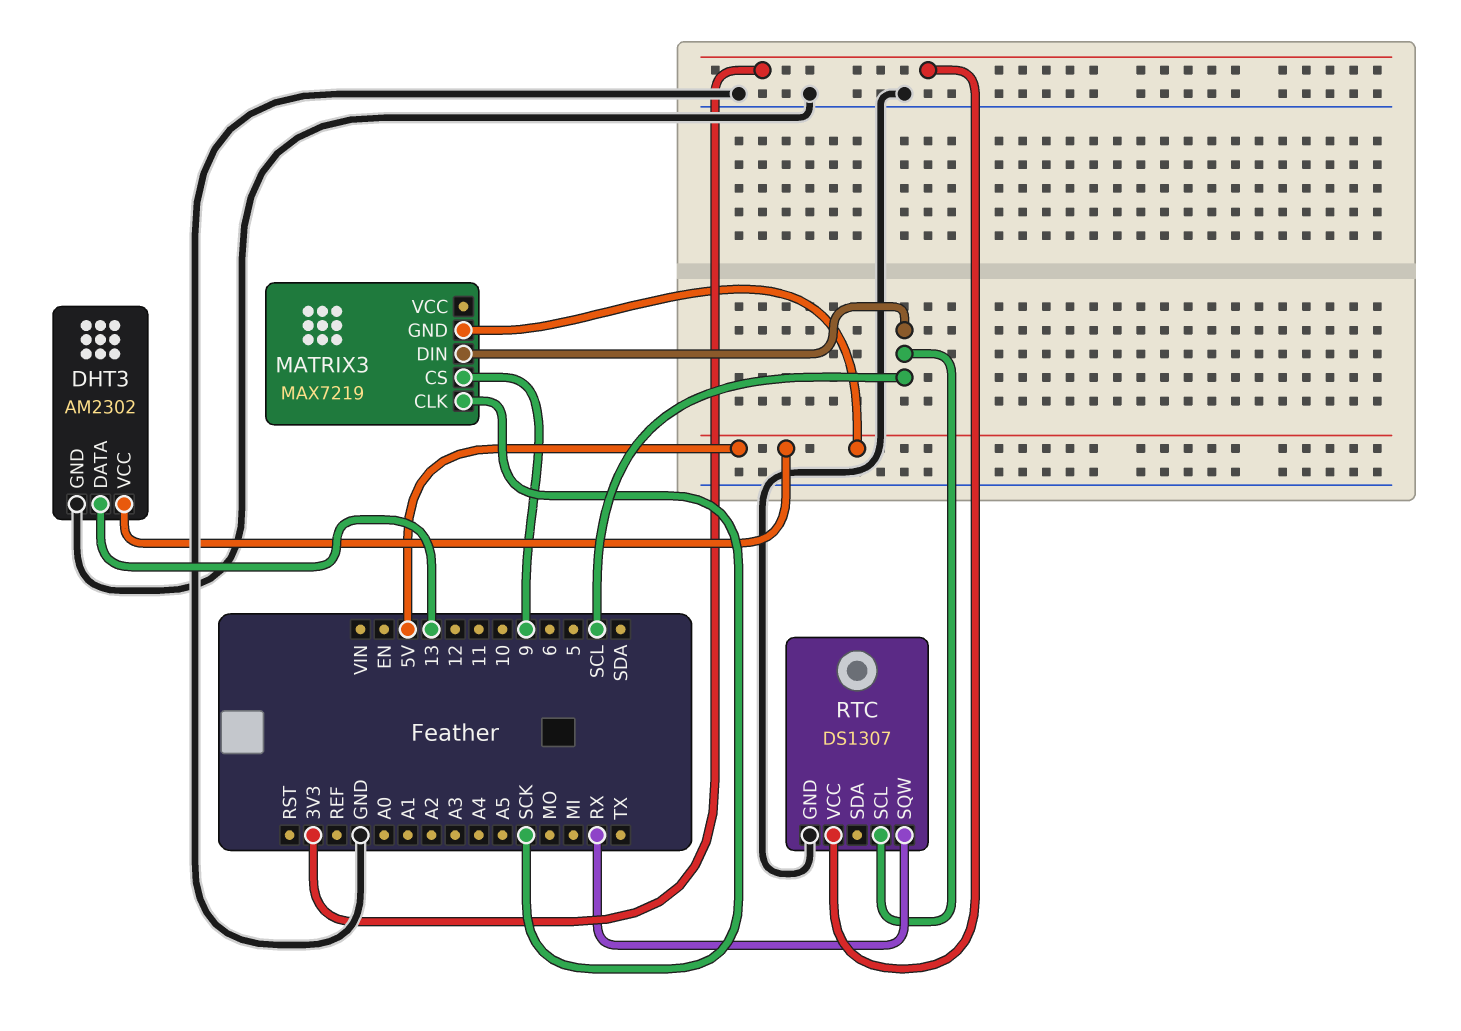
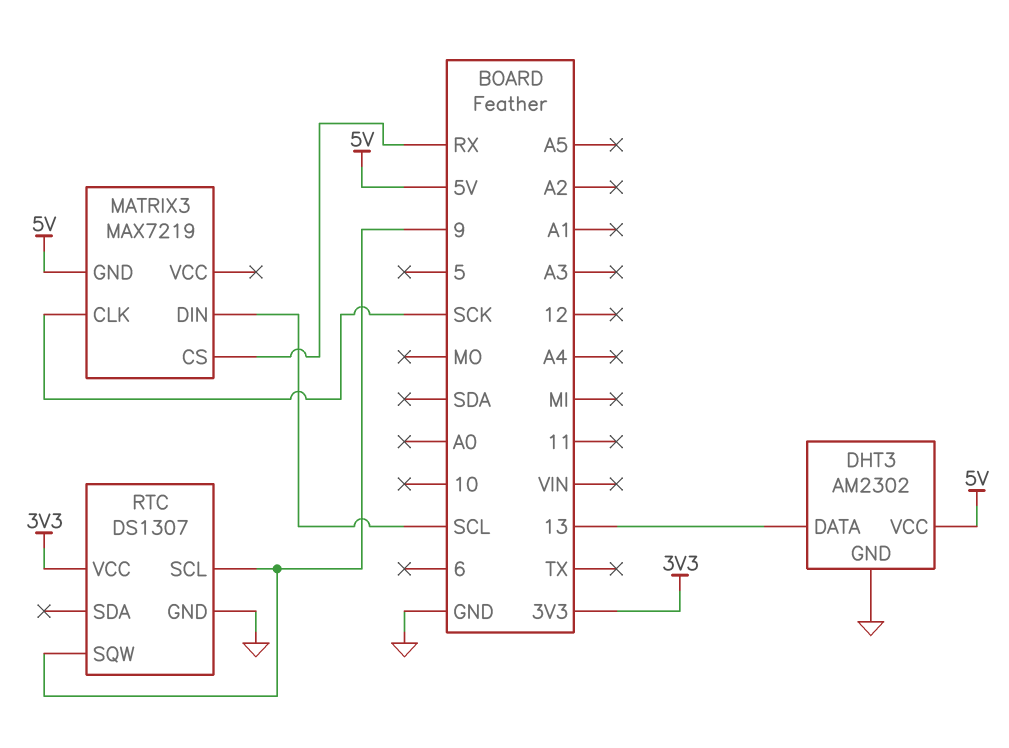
MATRIX3 pin CS: 9 -> RX
RTC pin SCL: SCL -> 9
RTC pin SQW: RX -> 9

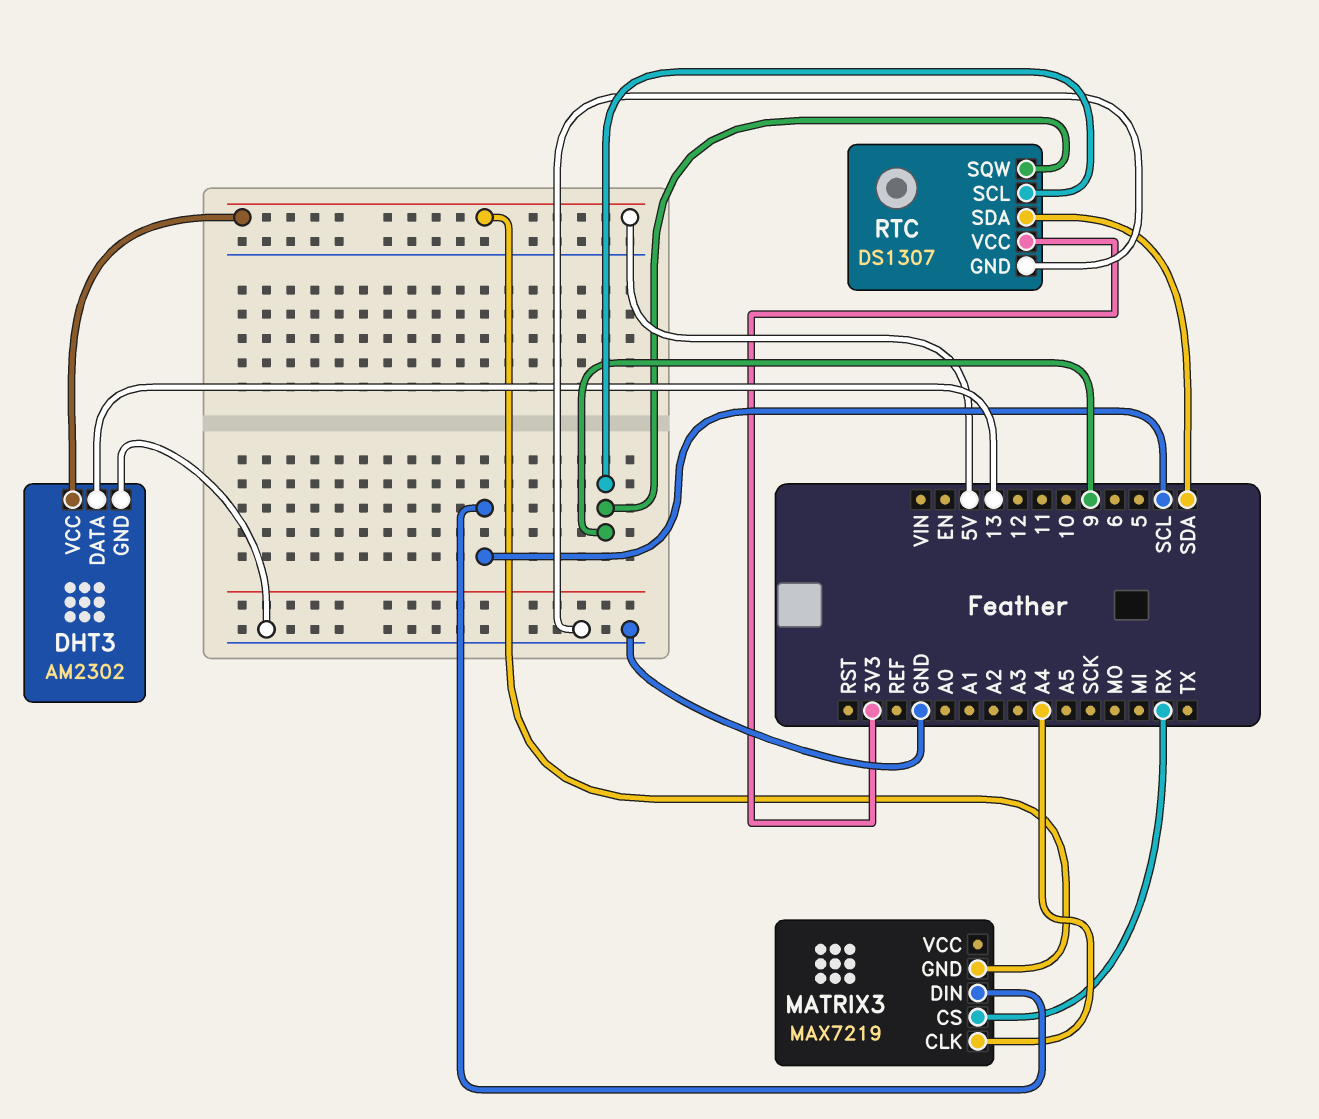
MATRIX3 pin CLK: SCK -> A4
RTC pin SDA: none -> SDA

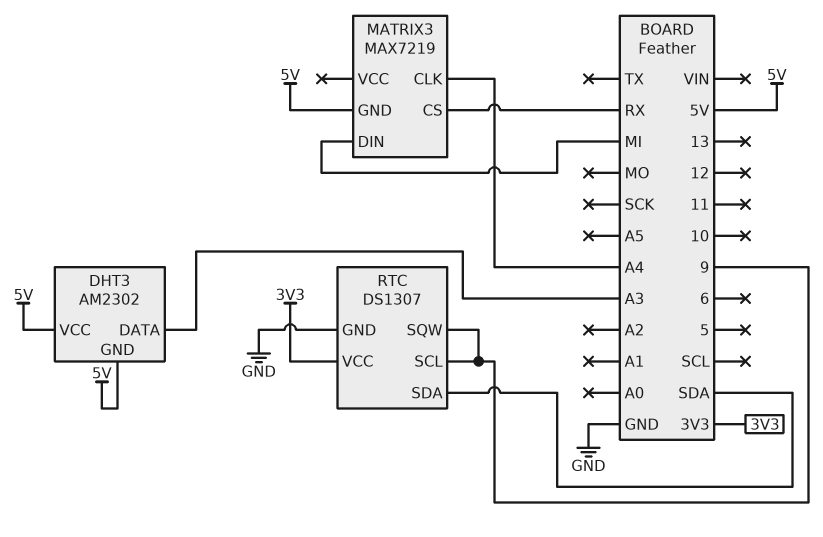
DHT3 pin DATA: 13 -> A3
DHT3 pin GND: GND -> 5V
MATRIX3 pin DIN: SCL -> MI

